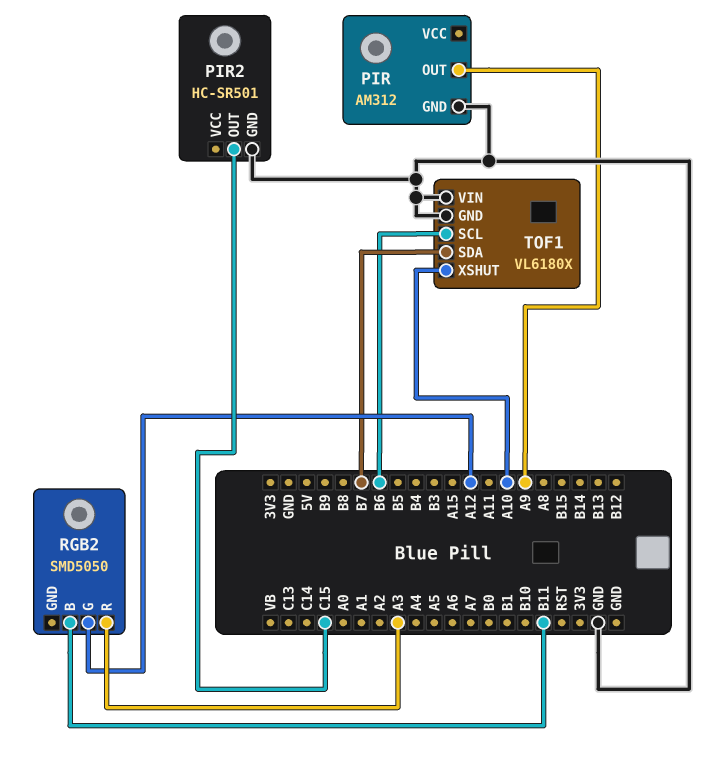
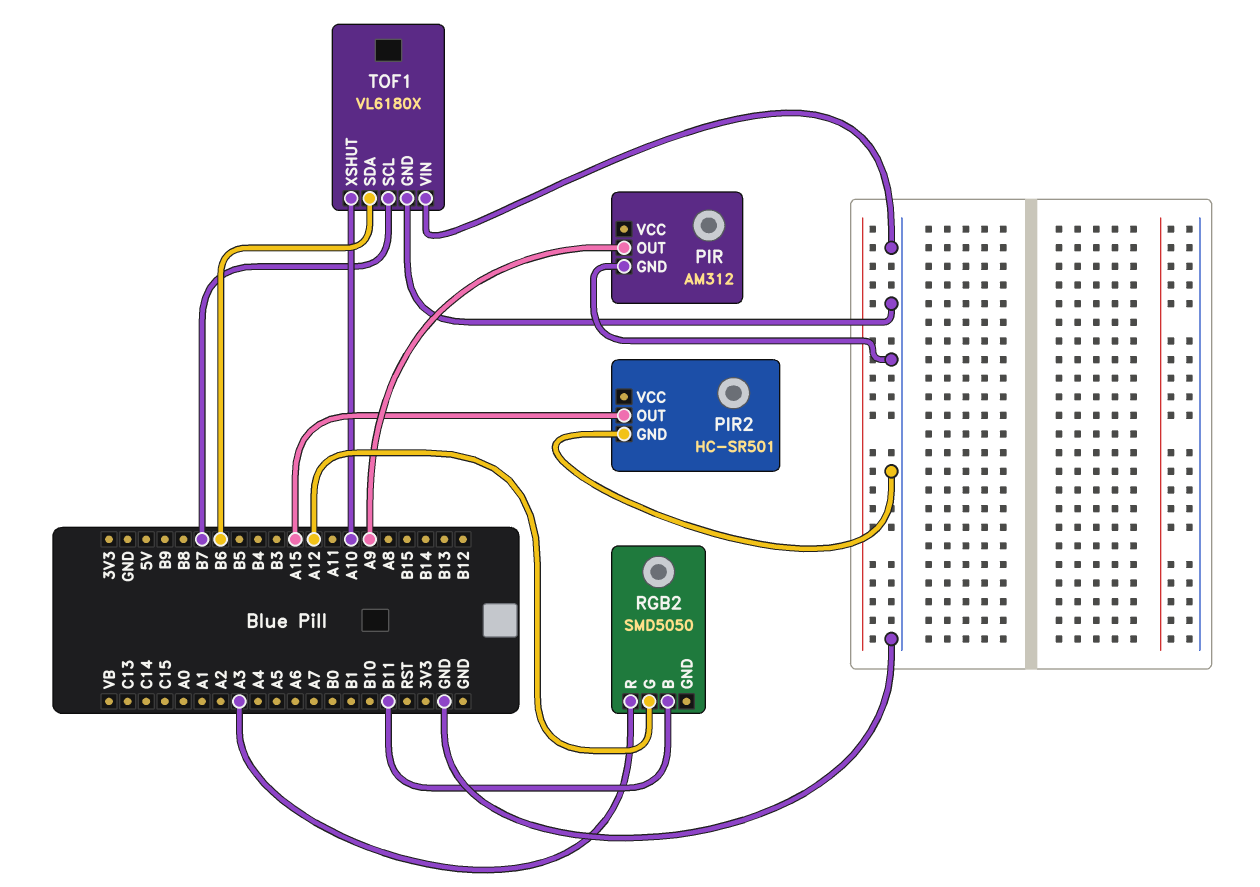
PIR2 pin OUT: C15 -> A15
TOF1 pin SCL: B6 -> B7
TOF1 pin SDA: B7 -> B6

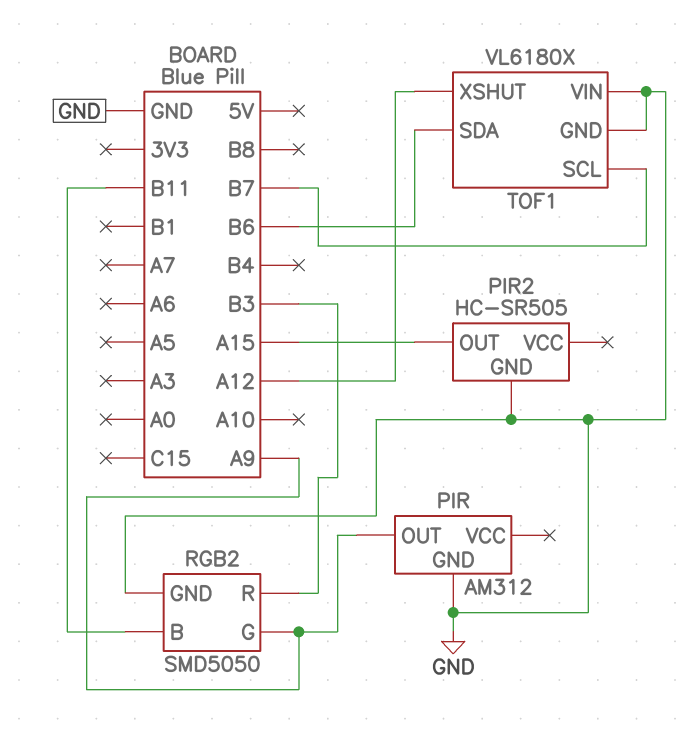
PIR2: HC-SR501 -> HC-SR505
RGB2 pin G: A12 -> A9
RGB2 pin GND: none -> GND
RGB2 pin R: A3 -> B3
TOF1 pin XSHUT: A10 -> A12

